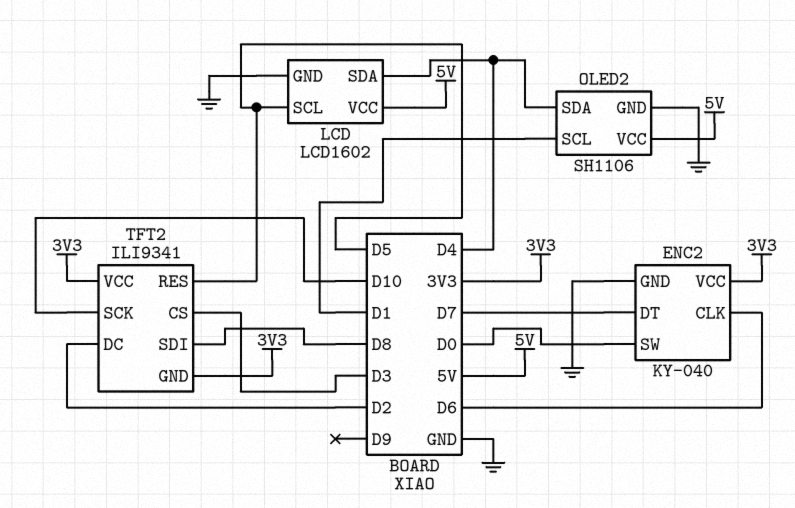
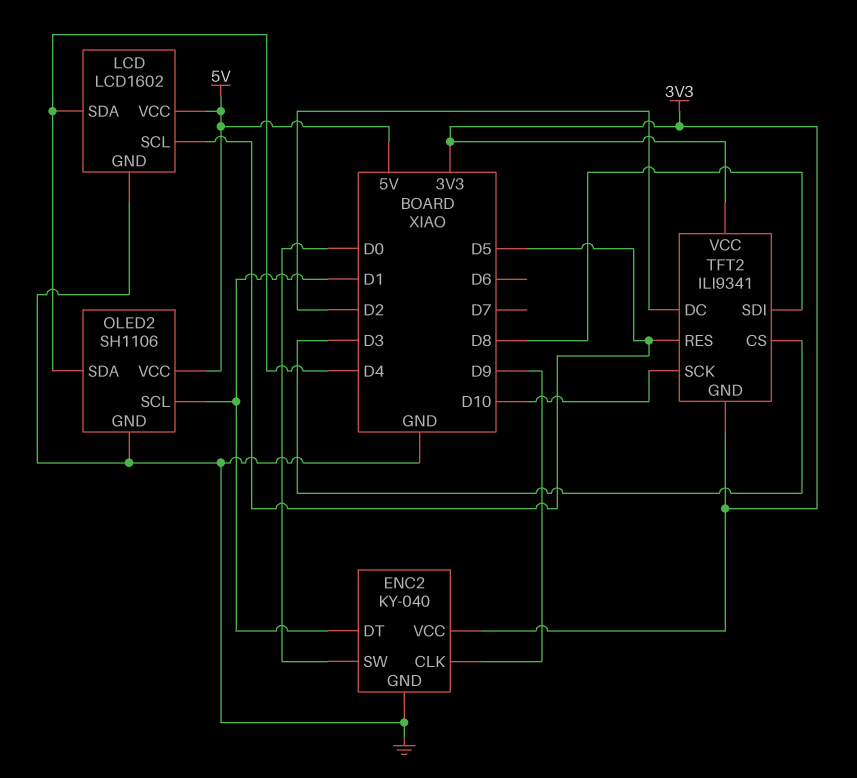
ENC2 pin CLK: D6 -> D9
ENC2 pin DT: D7 -> D1

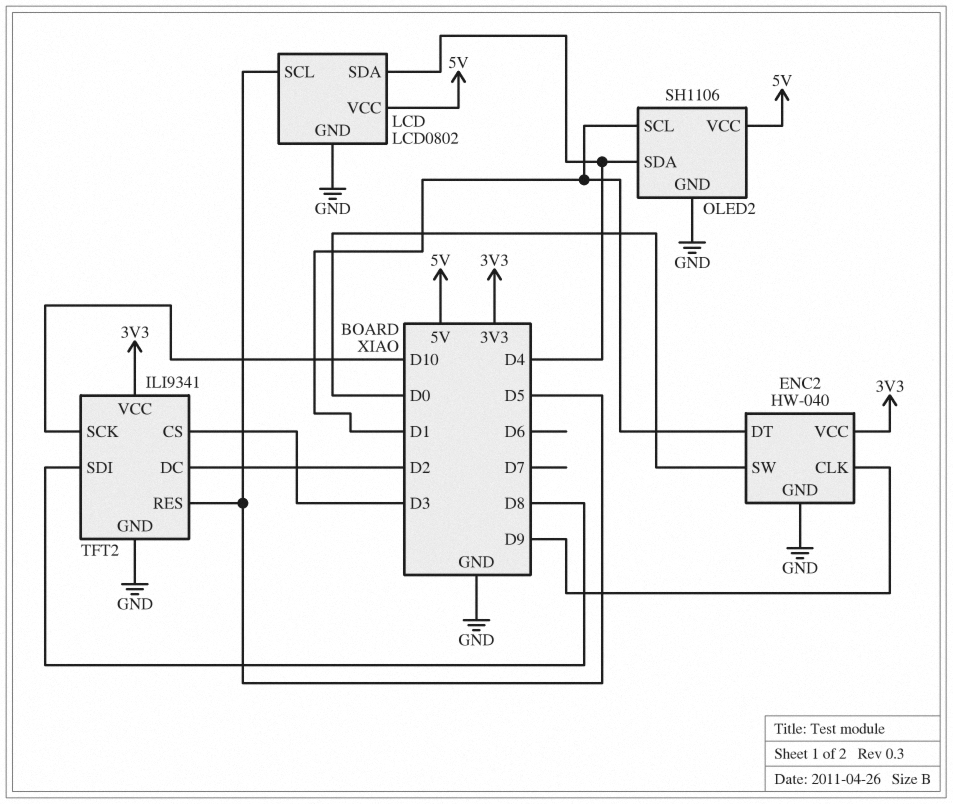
ENC2: KY-040 -> HW-040
LCD: LCD1602 -> LCD0802
TFT2 pin GND: 3V3 -> GND

